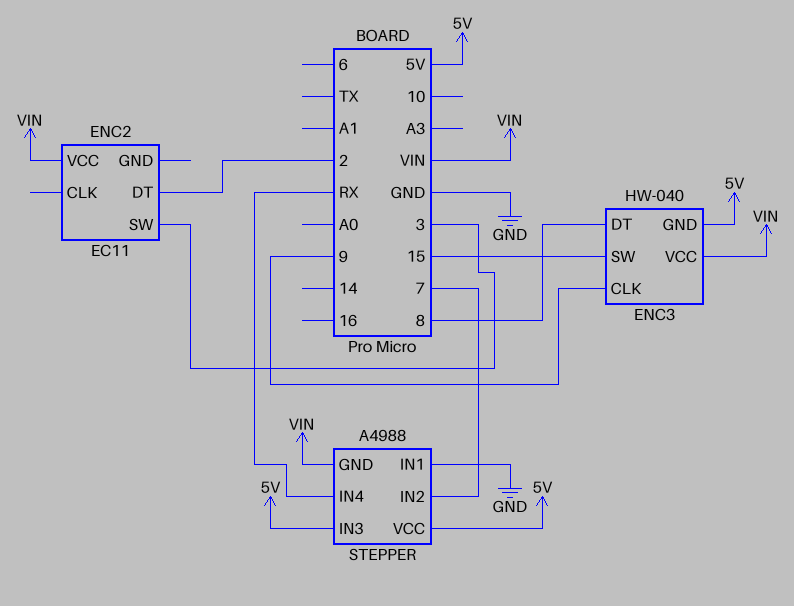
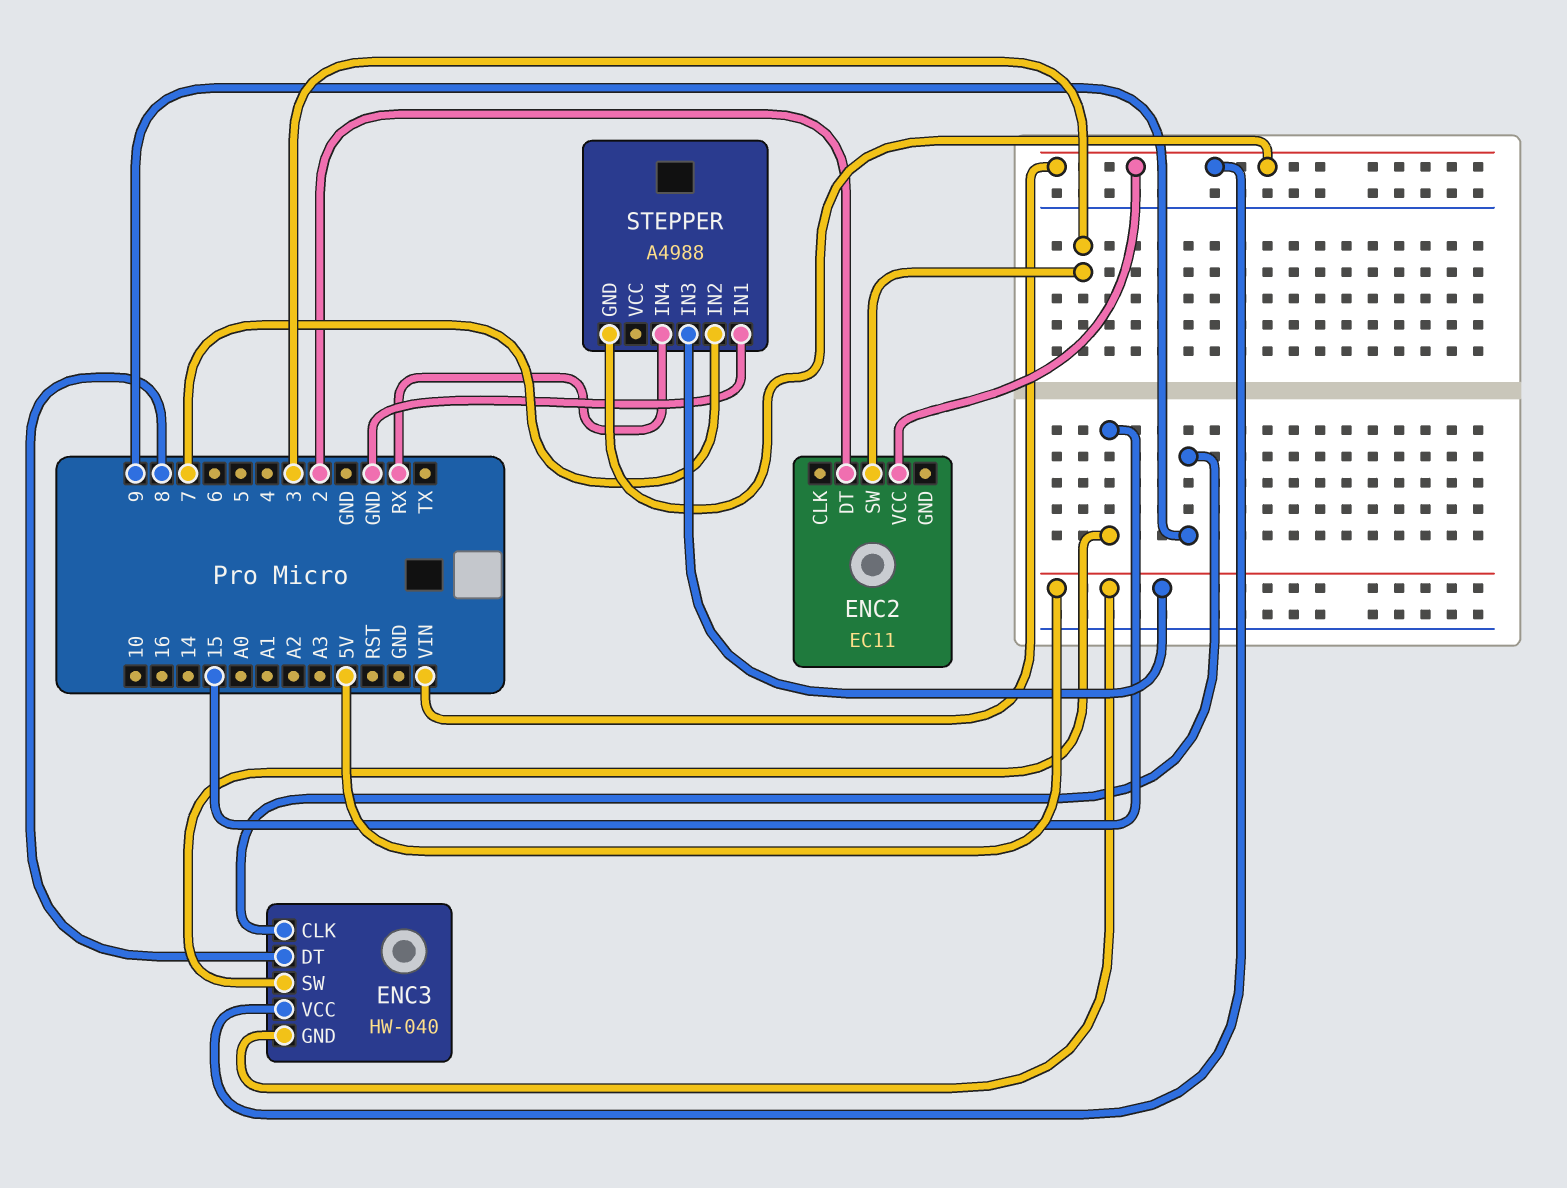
STEPPER pin VCC: 5V -> none

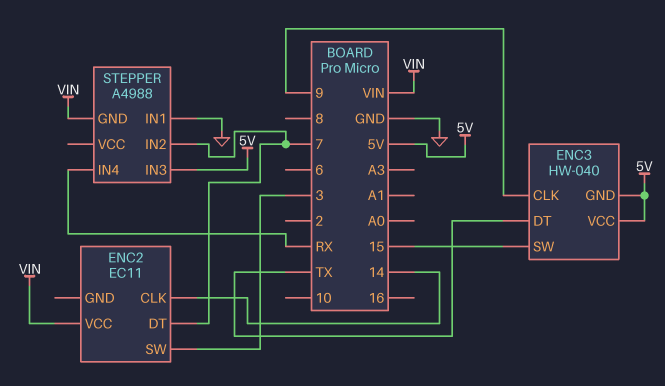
ENC2 pin CLK: none -> 14
ENC2 pin DT: 2 -> 7
ENC3 pin DT: 8 -> TX
ENC3 pin VCC: VIN -> 5V

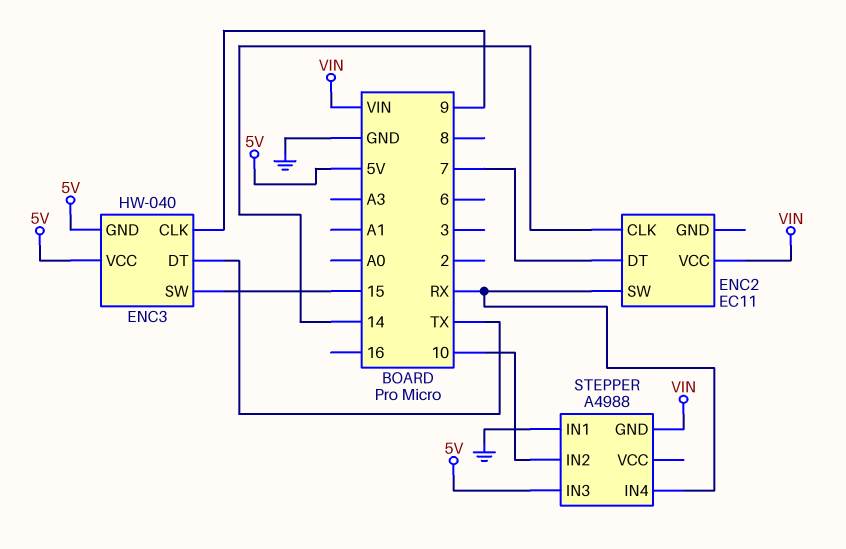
ENC2 pin SW: 3 -> RX
STEPPER pin IN2: 7 -> 10

